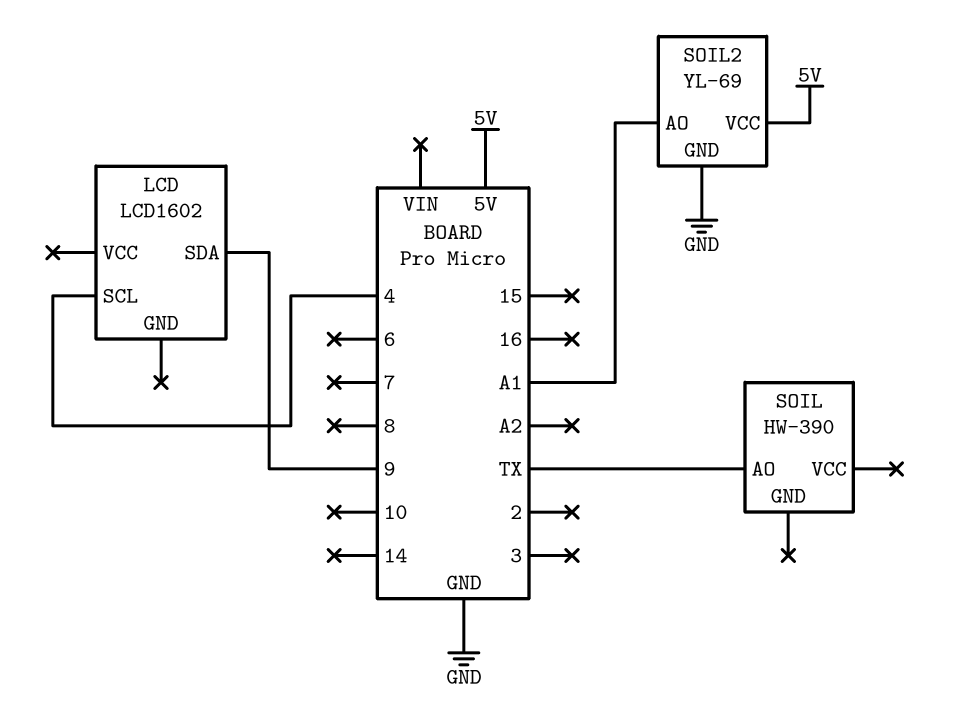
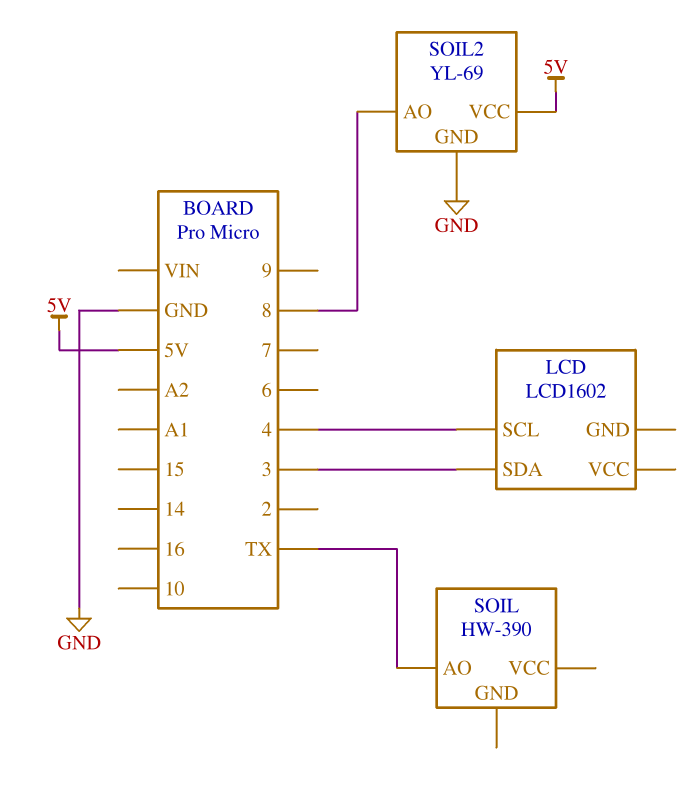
LCD pin SDA: 9 -> 3
SOIL2 pin AO: A1 -> 8

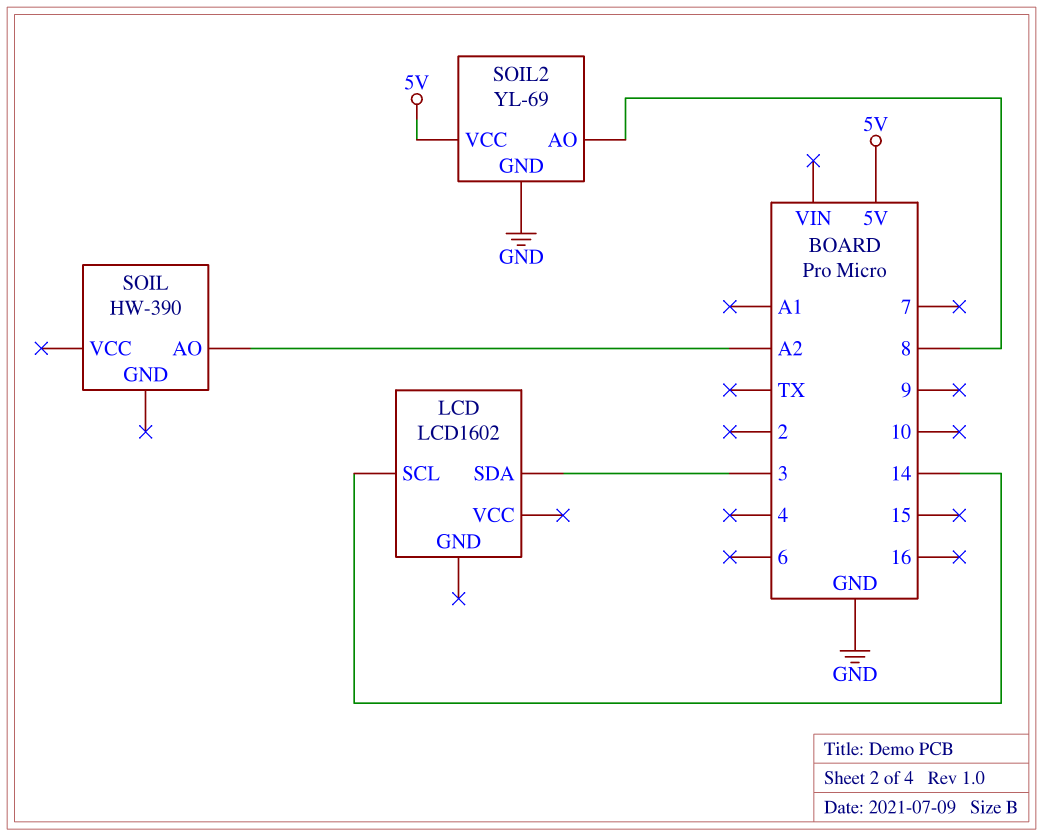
LCD pin SCL: 4 -> 14
SOIL pin AO: TX -> A2

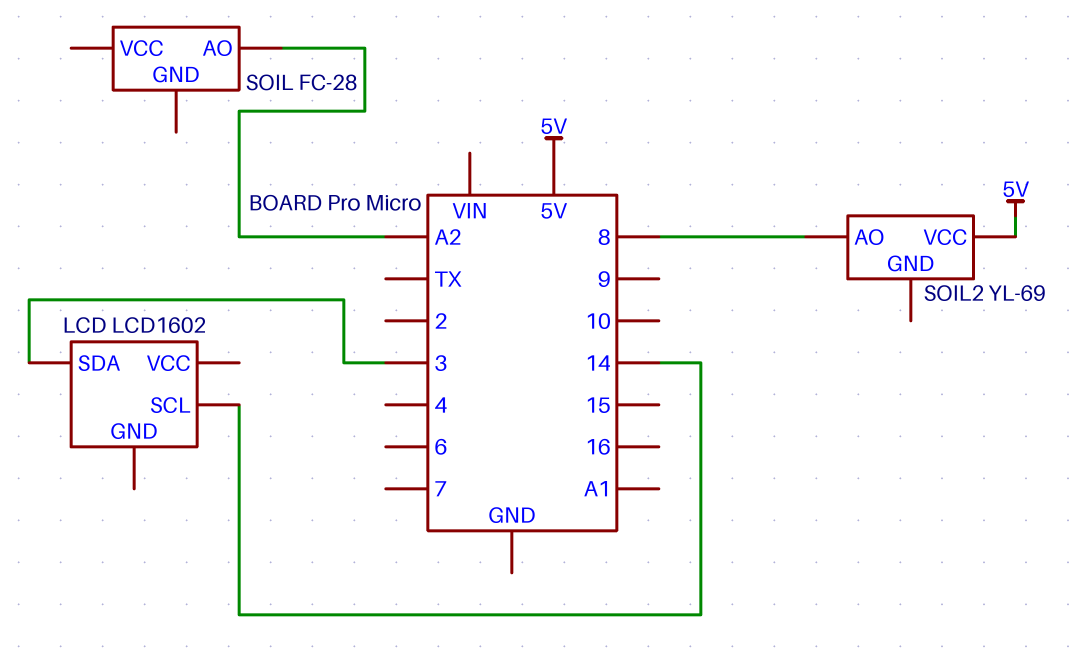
SOIL: HW-390 -> FC-28
SOIL2 pin GND: GND -> none

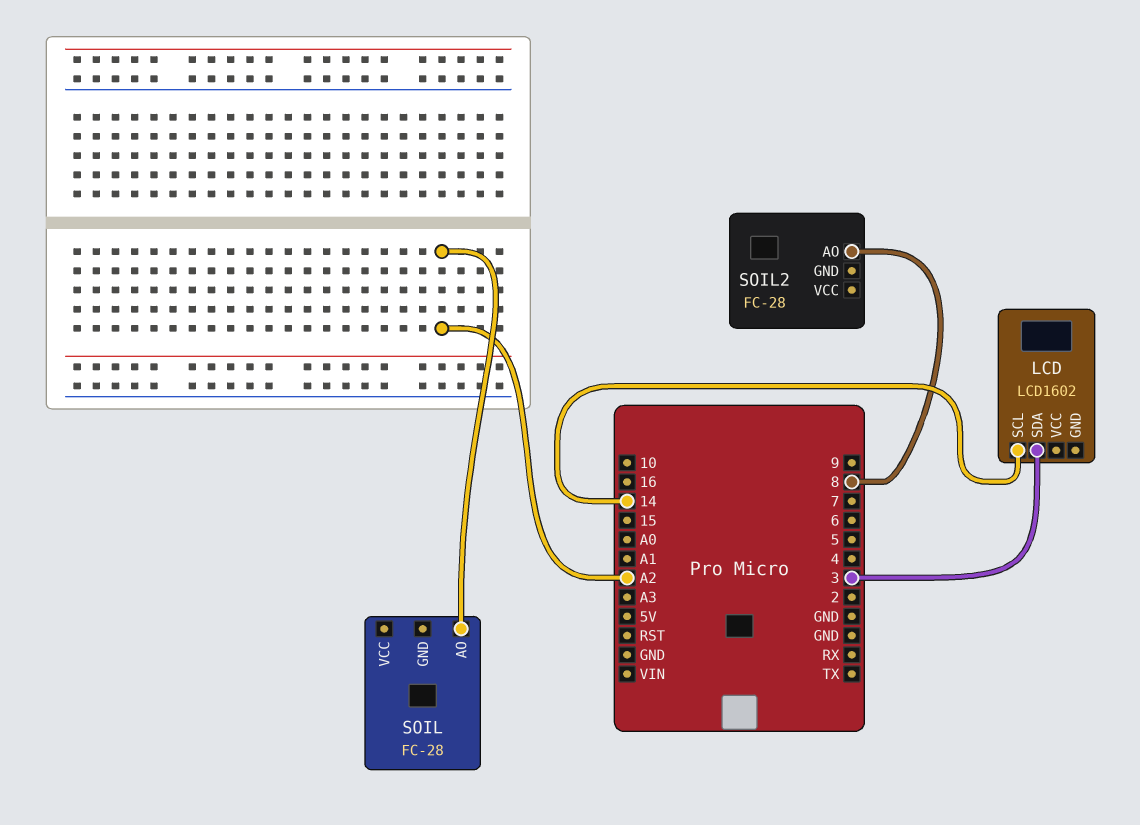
SOIL2: YL-69 -> FC-28
SOIL2 pin VCC: 5V -> none

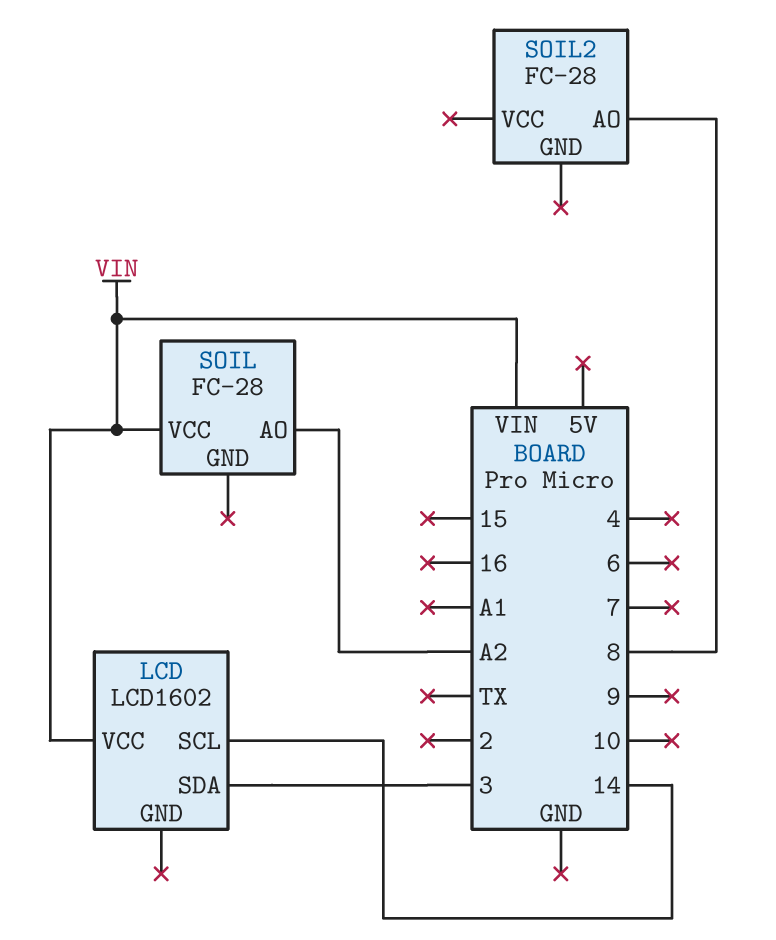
LCD pin VCC: none -> VIN
SOIL pin VCC: none -> VIN

